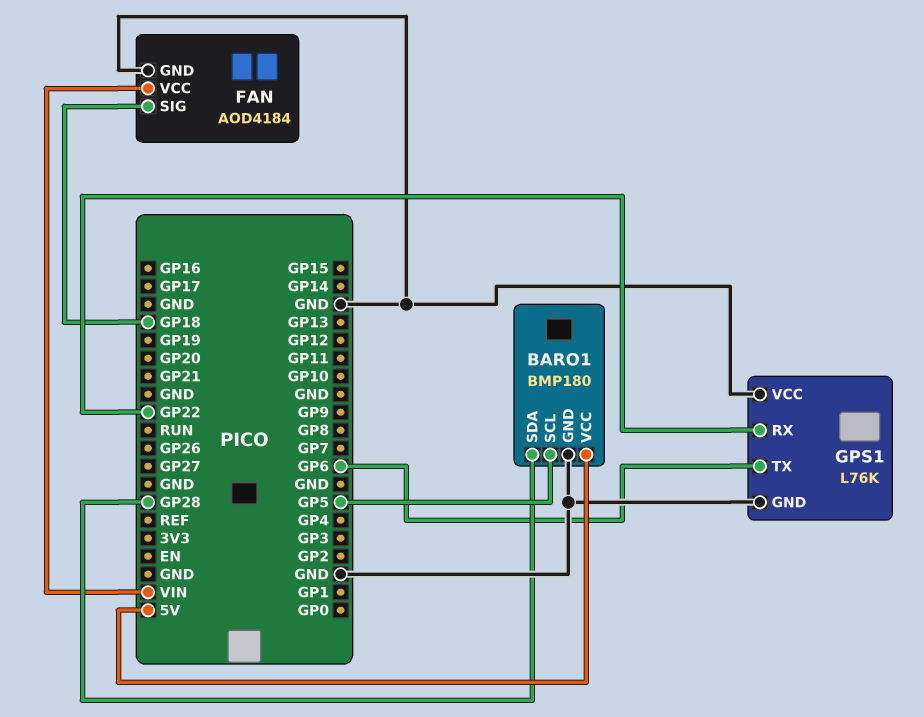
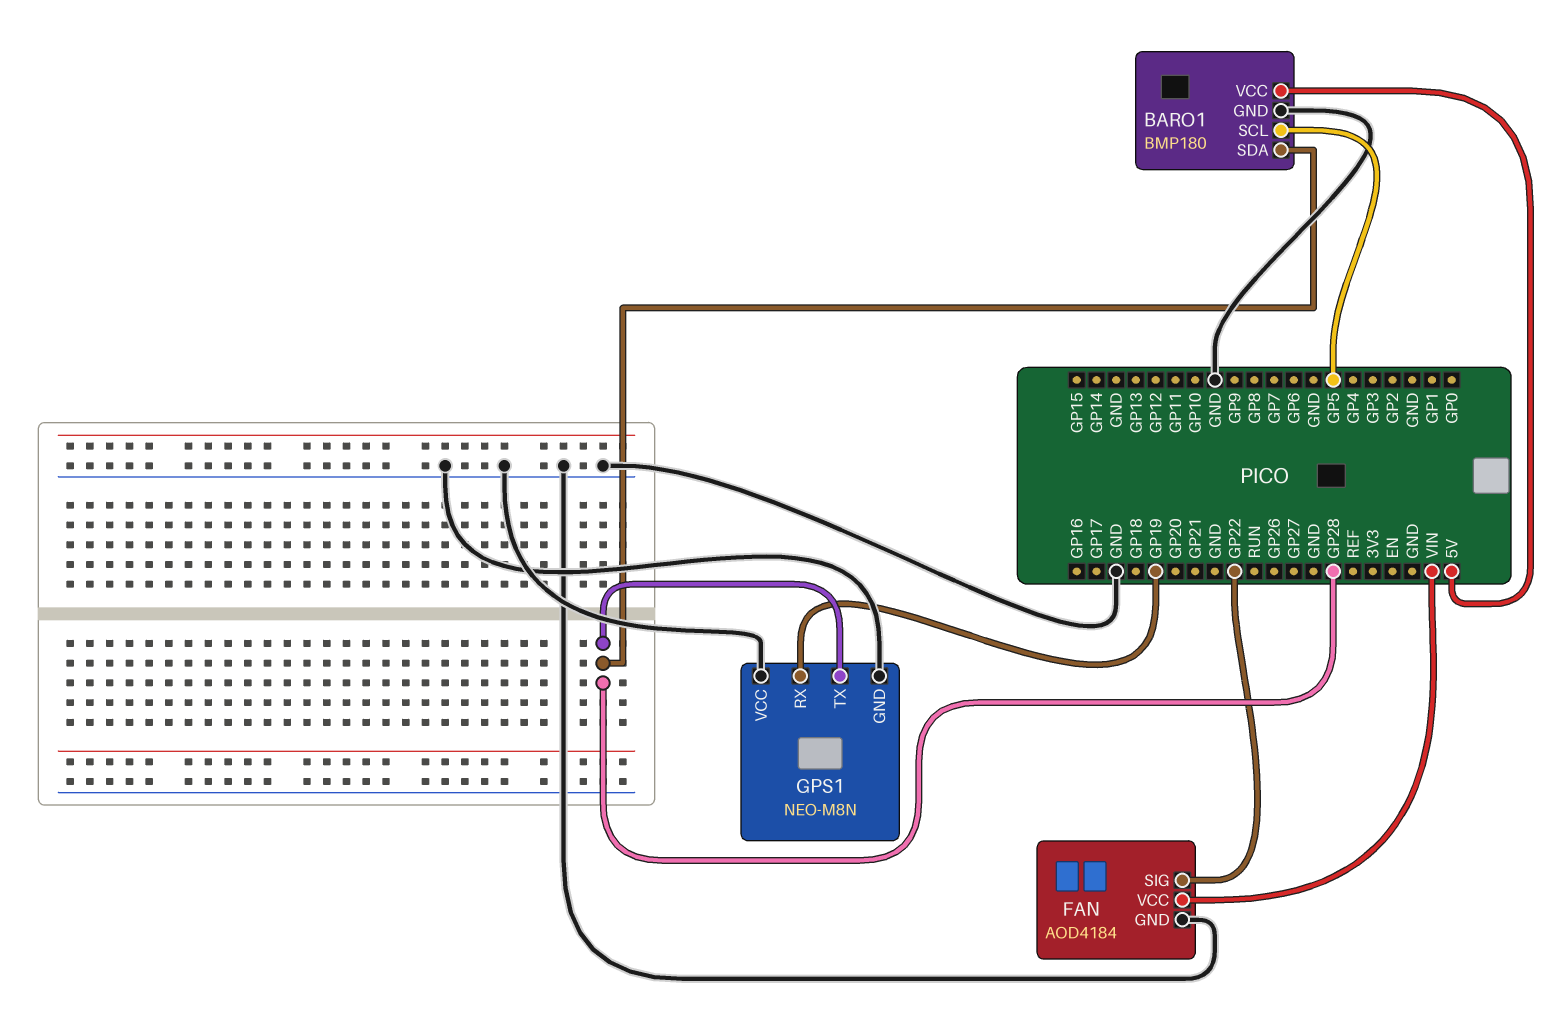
FAN pin SIG: GP18 -> GP22
GPS1: L76K -> NEO-M8N
GPS1 pin RX: GP22 -> GP19
GPS1 pin TX: GP6 -> GP28

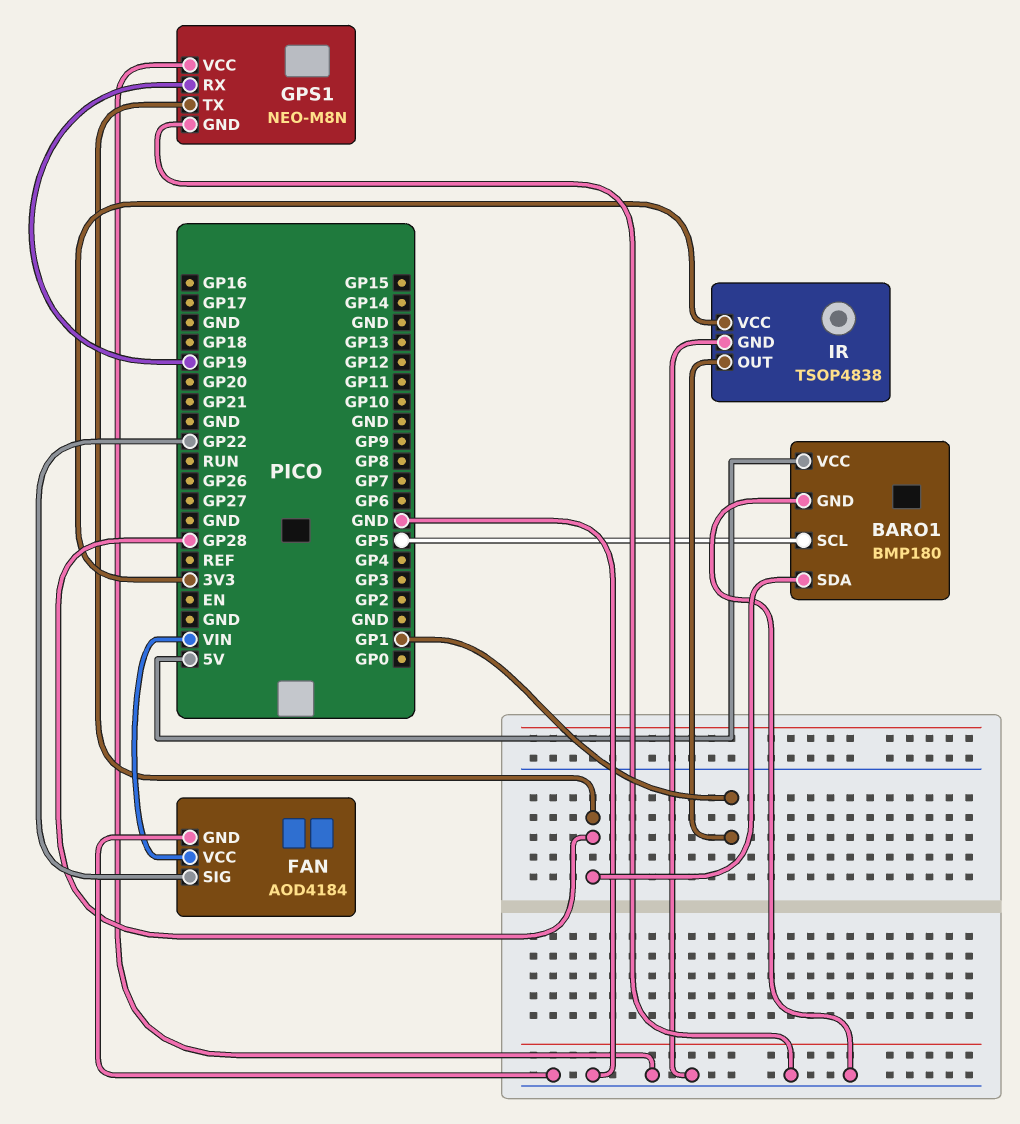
IR: none -> TSOP4838
IR pin GND: none -> GND
IR pin OUT: none -> GP1
IR pin VCC: none -> 3V3

